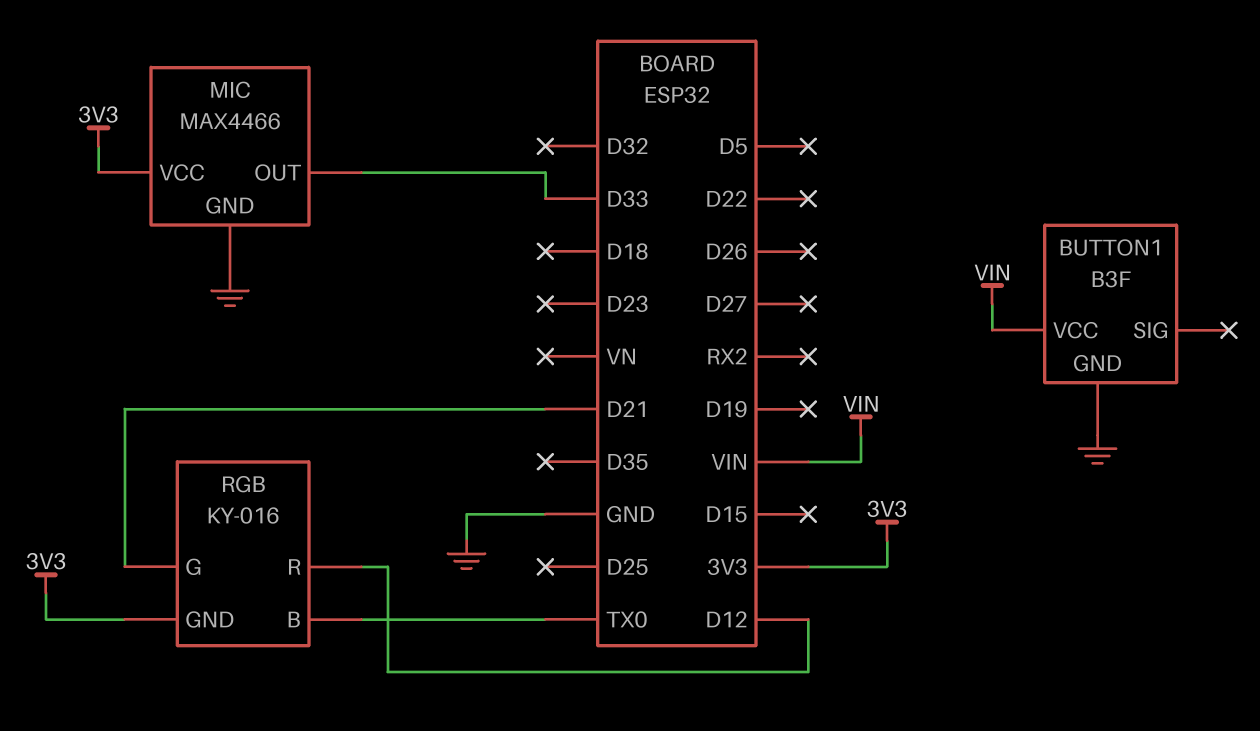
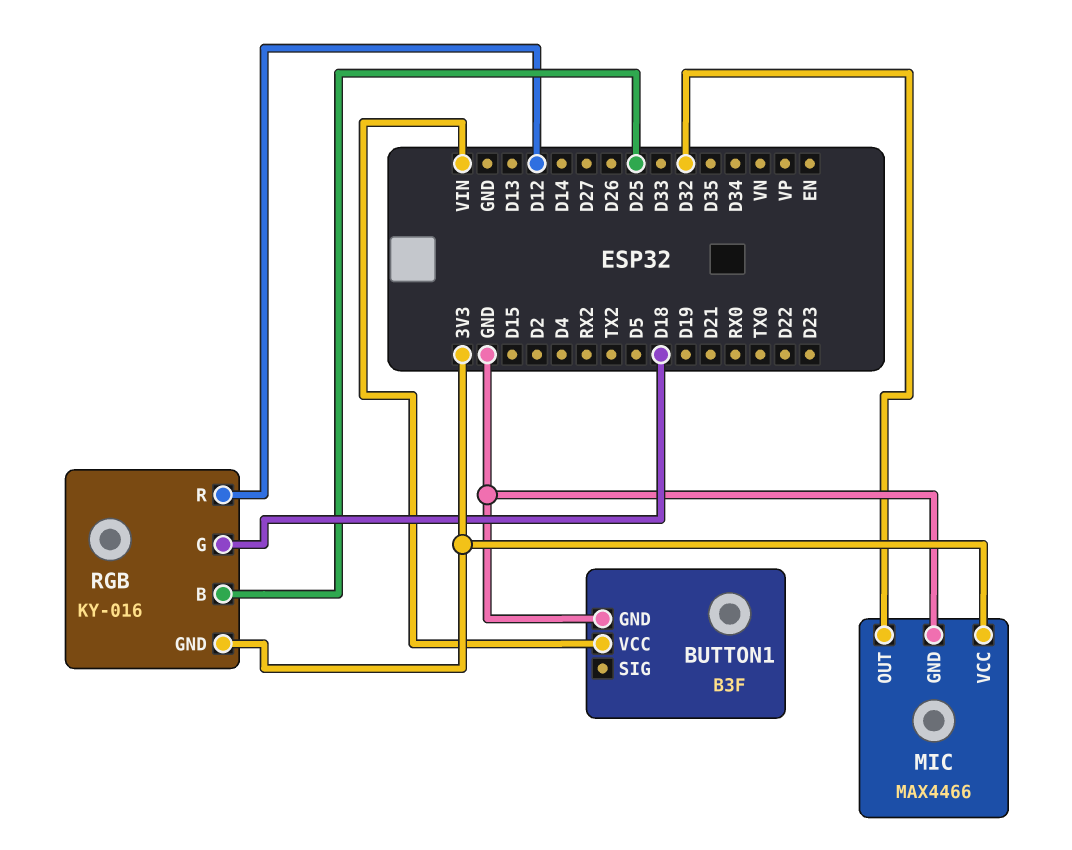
MIC pin OUT: D33 -> D32
RGB pin B: TX0 -> D25
RGB pin G: D21 -> D18

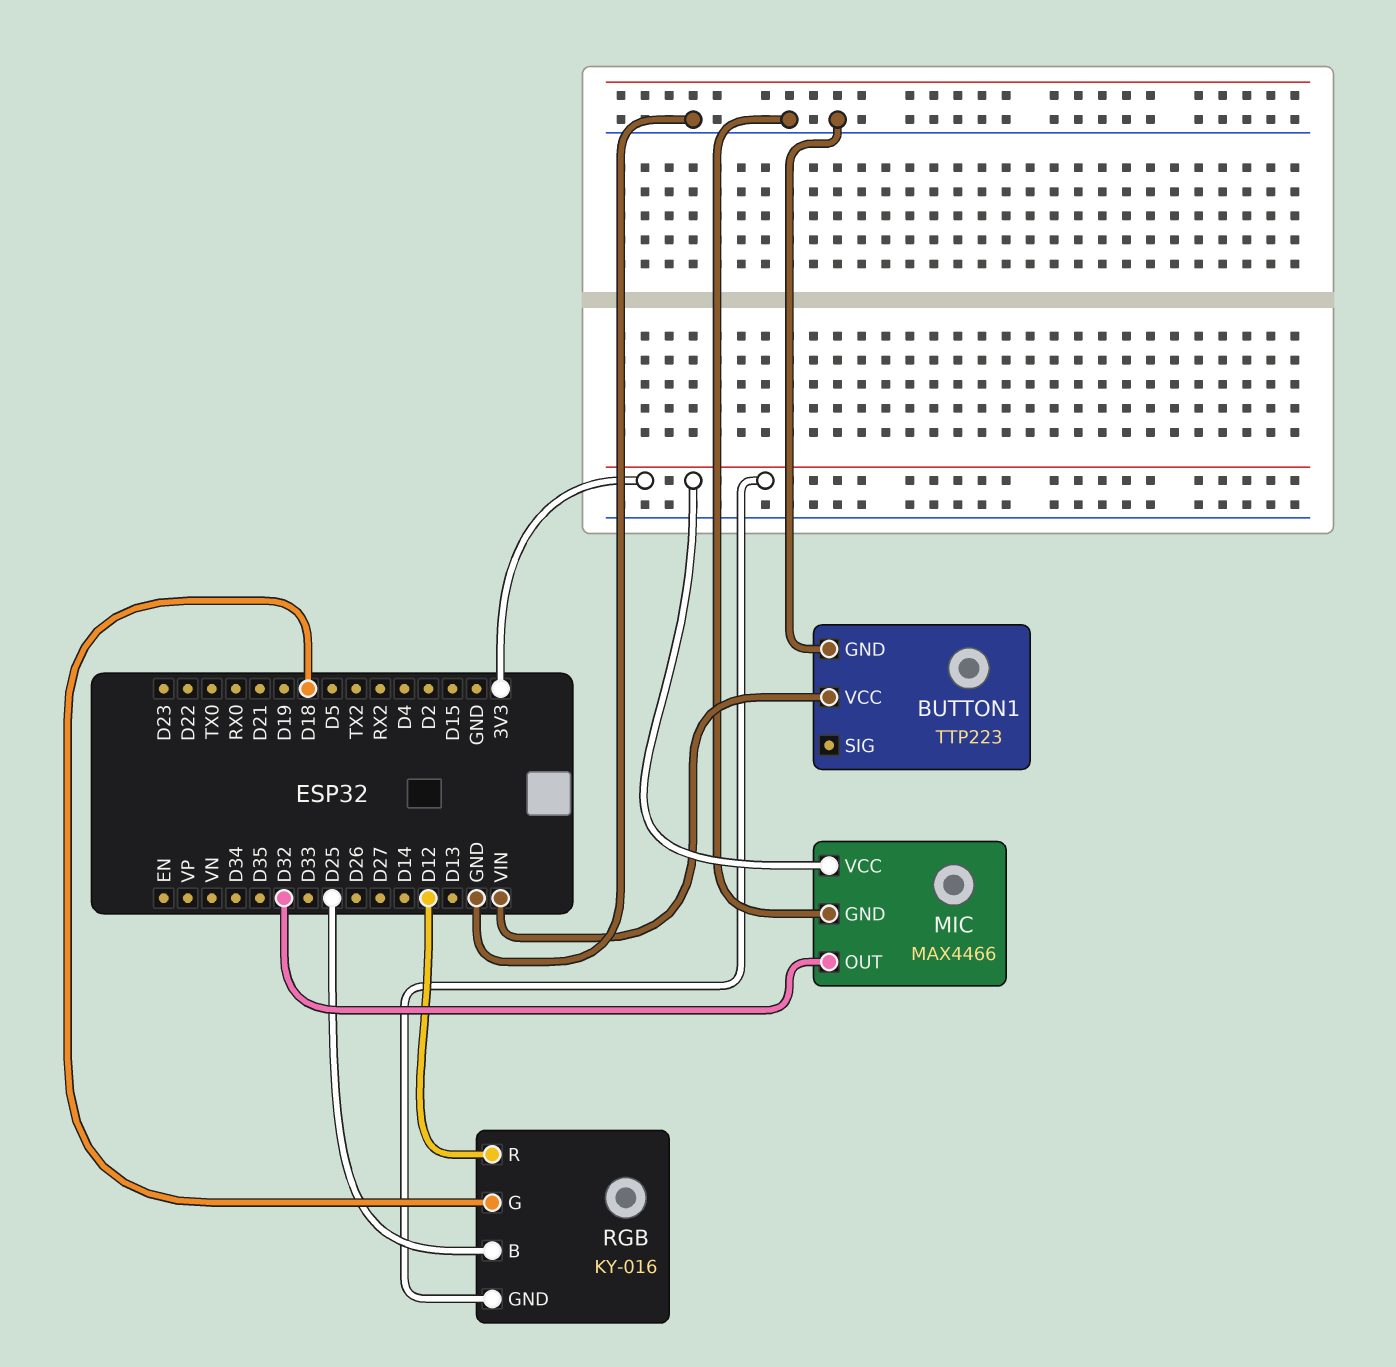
BUTTON1: B3F -> TTP223

